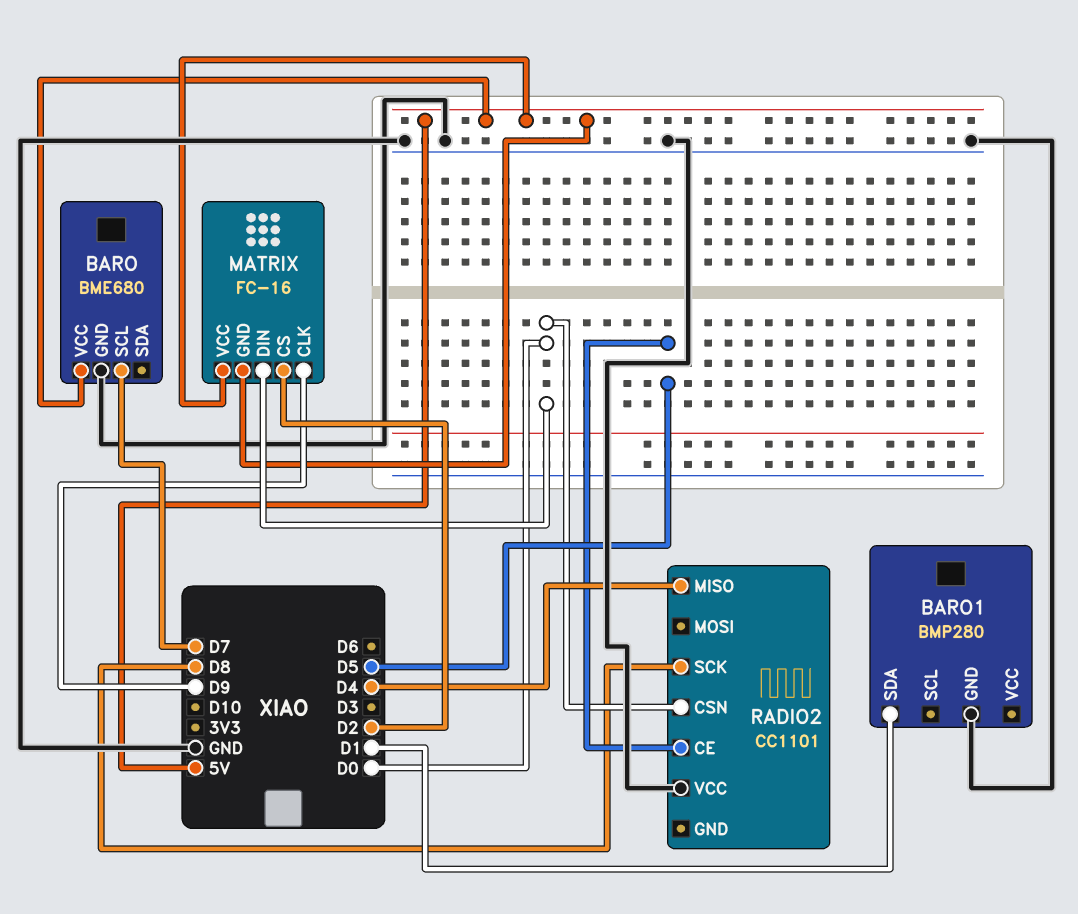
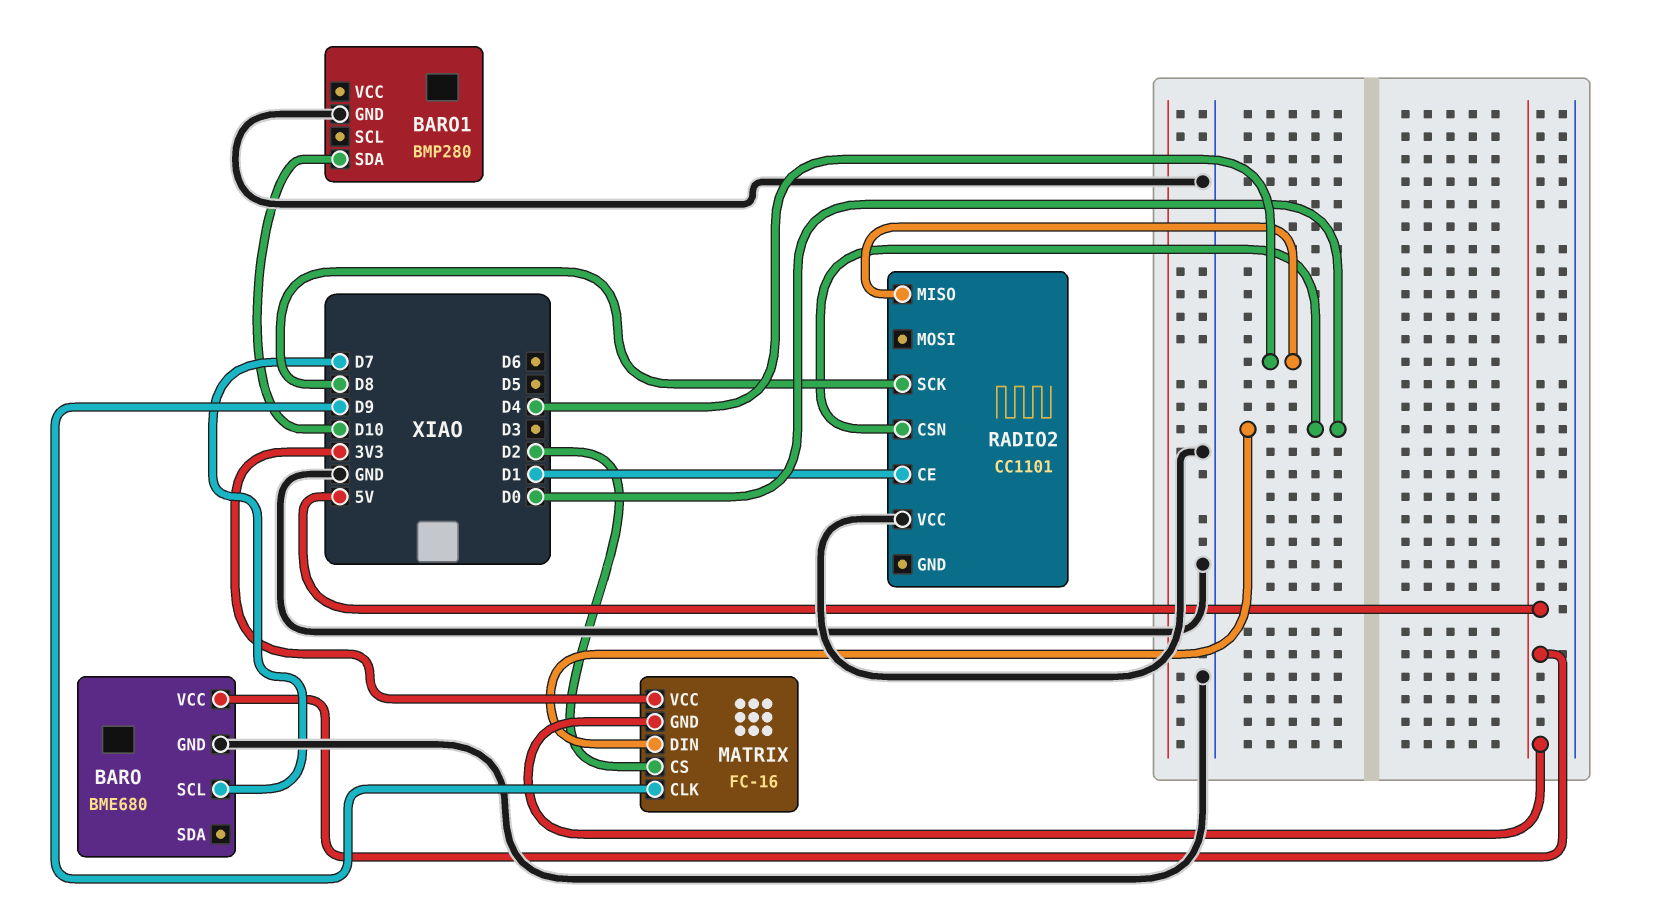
BARO1 pin SDA: D1 -> D10
MATRIX pin VCC: 5V -> 3V3
RADIO2 pin CE: D5 -> D1

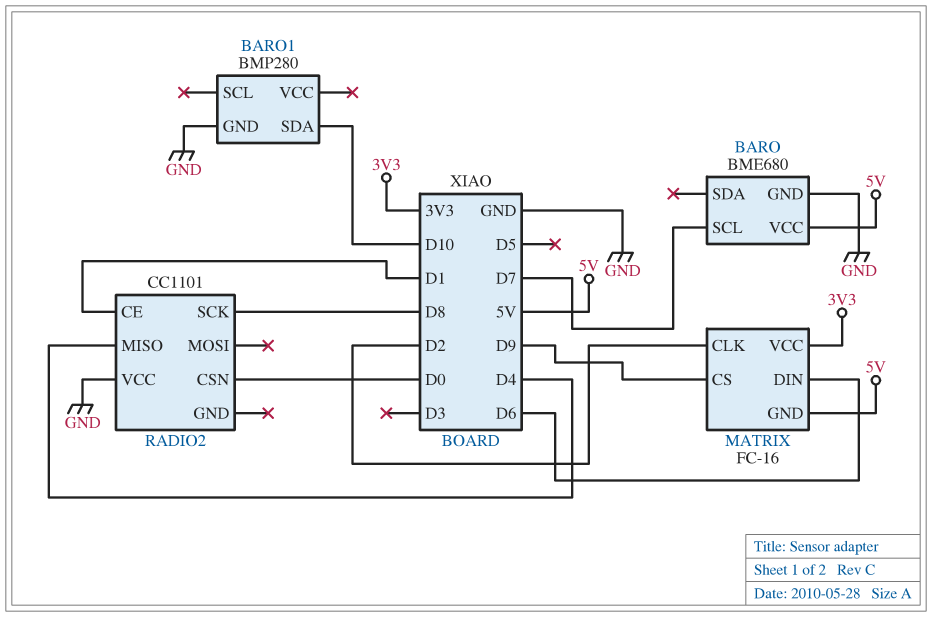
MATRIX pin CLK: D9 -> D2
MATRIX pin CS: D2 -> D9
MATRIX pin DIN: D0 -> D6

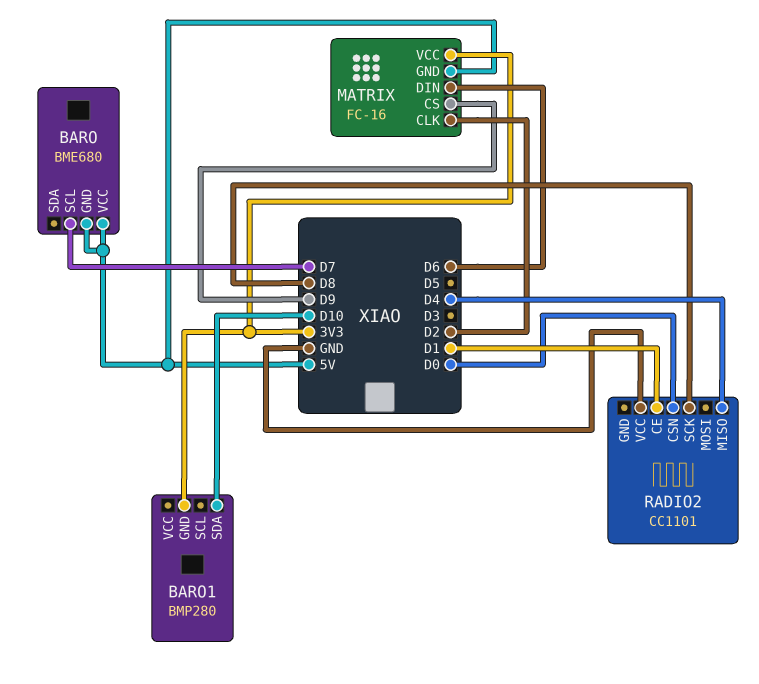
BARO pin GND: GND -> 5V
BARO1 pin GND: GND -> 3V3

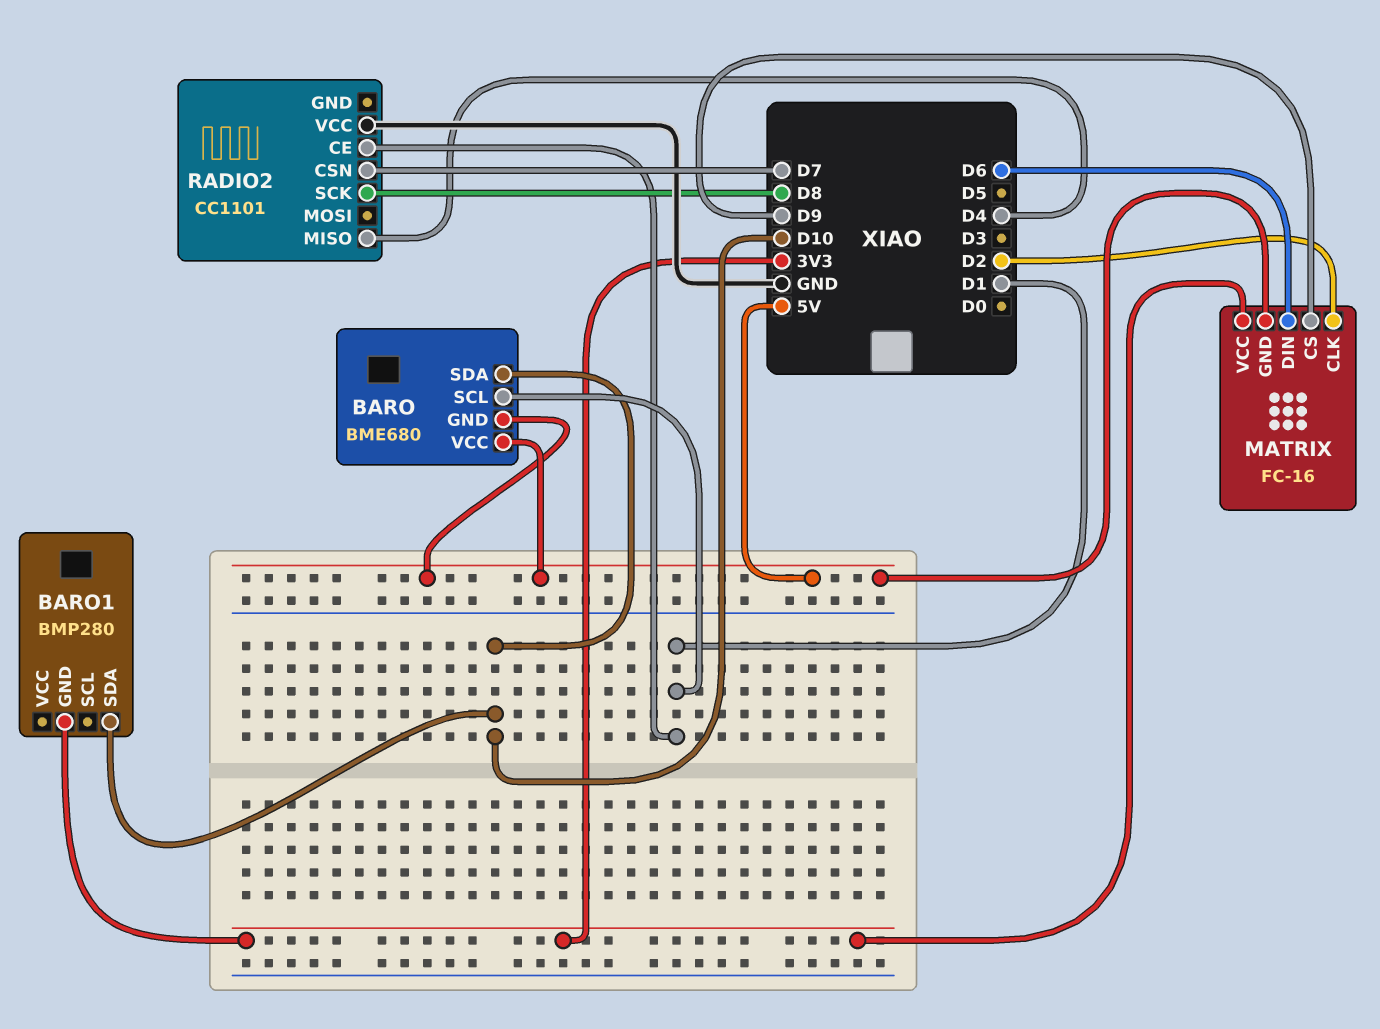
BARO pin SCL: D7 -> D1
BARO pin SDA: none -> D10
RADIO2 pin CSN: D0 -> D7

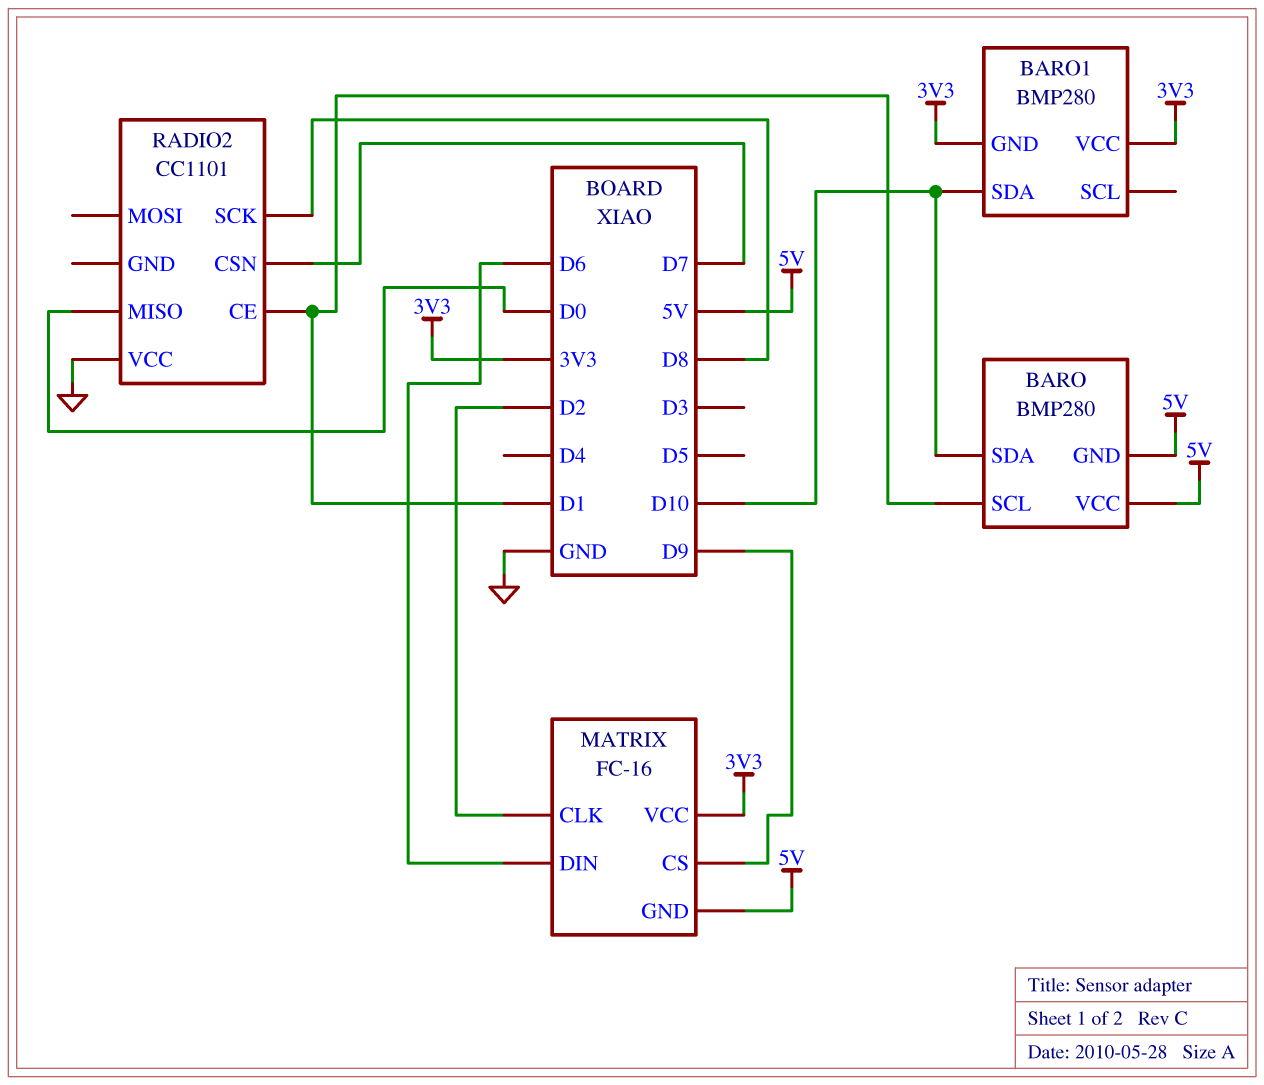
BARO: BME680 -> BMP280
BARO1 pin VCC: none -> 3V3
RADIO2 pin MISO: D4 -> D0

